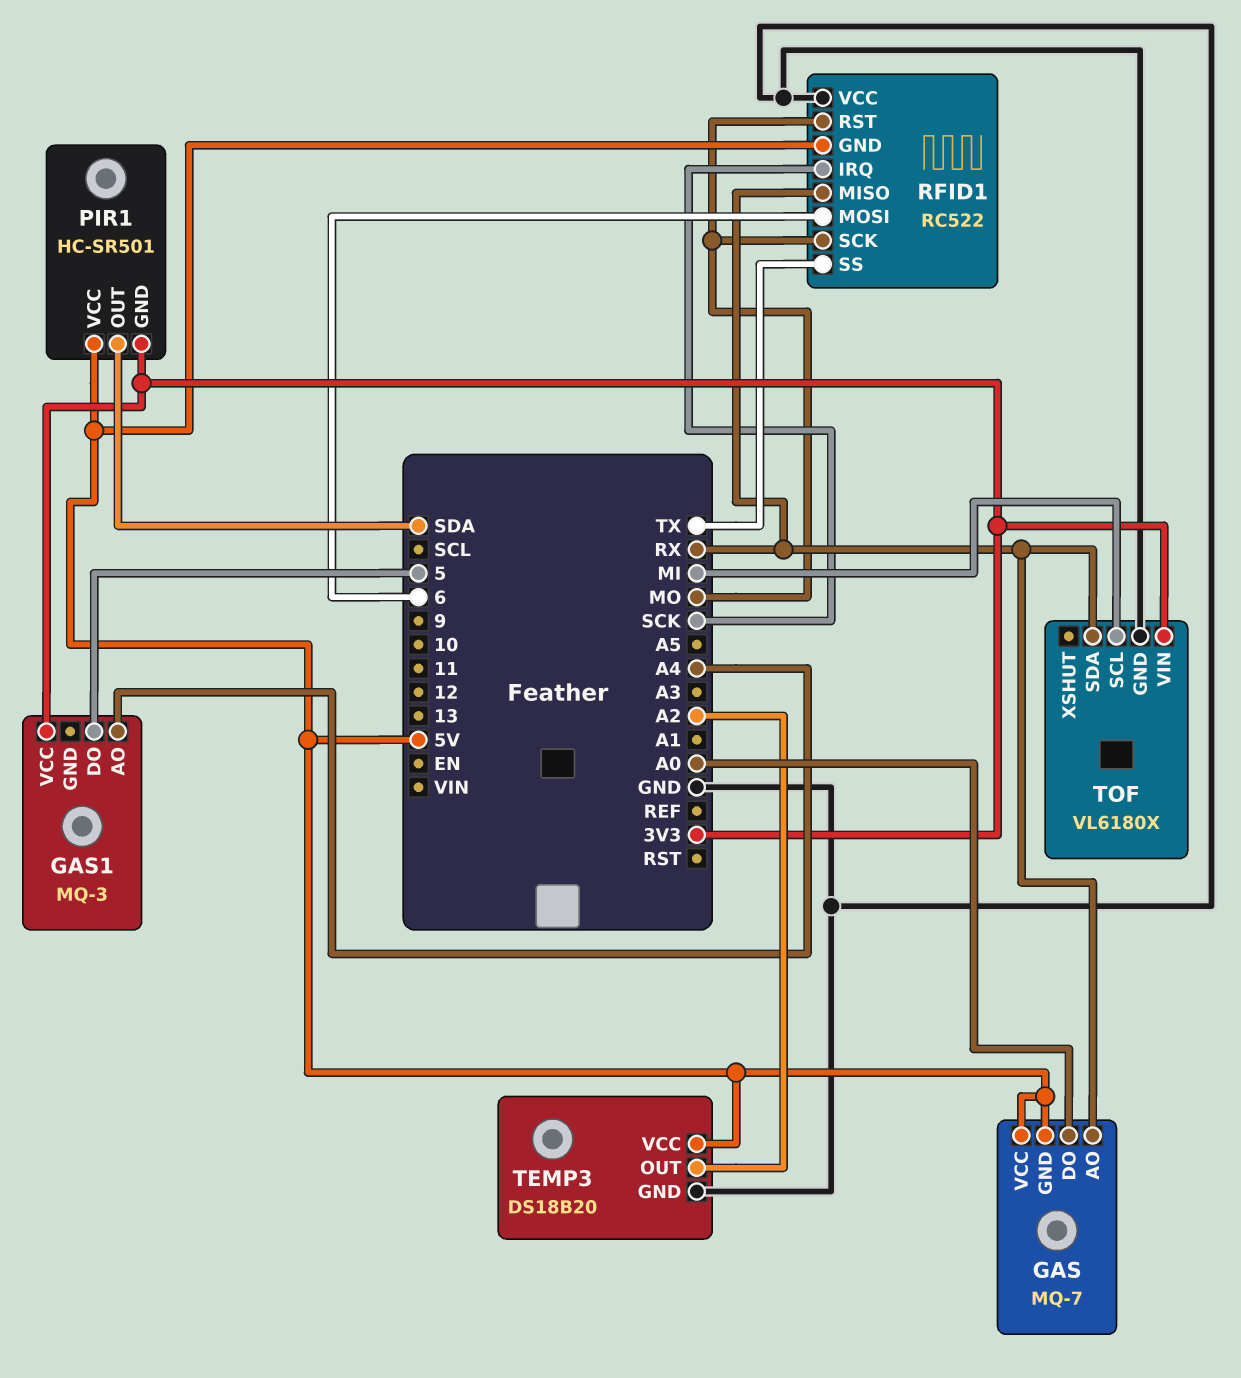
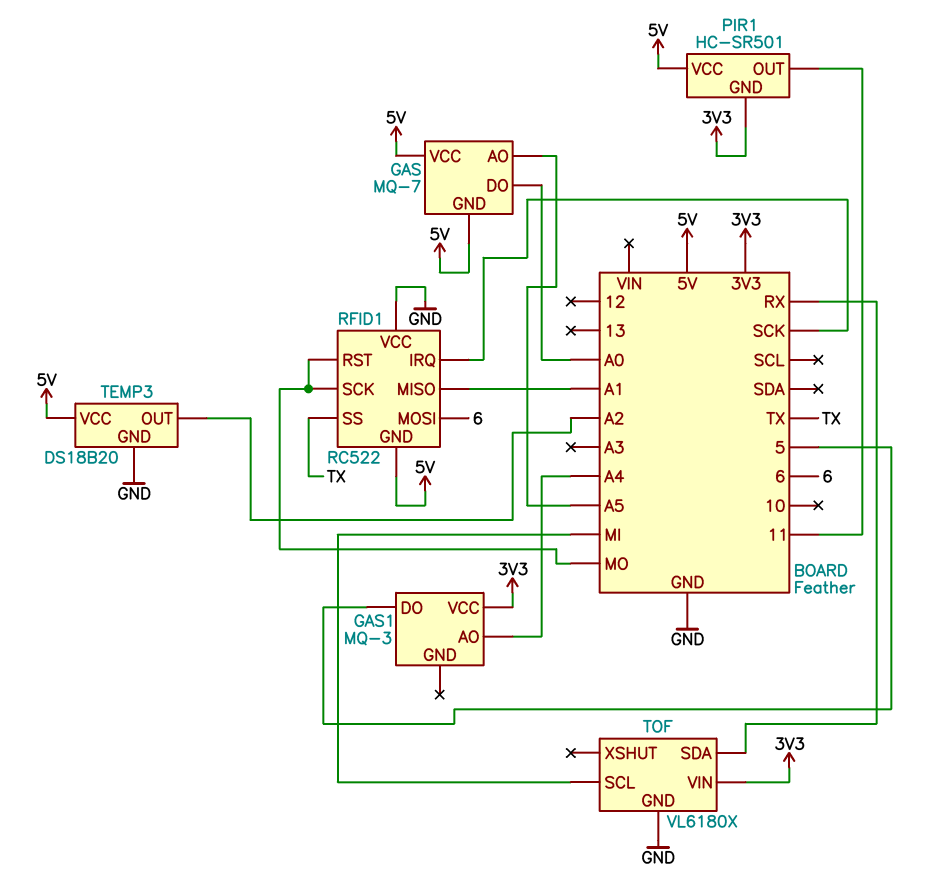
GAS pin AO: RX -> A5
PIR1 pin OUT: SDA -> 11
RFID1 pin MISO: RX -> A1

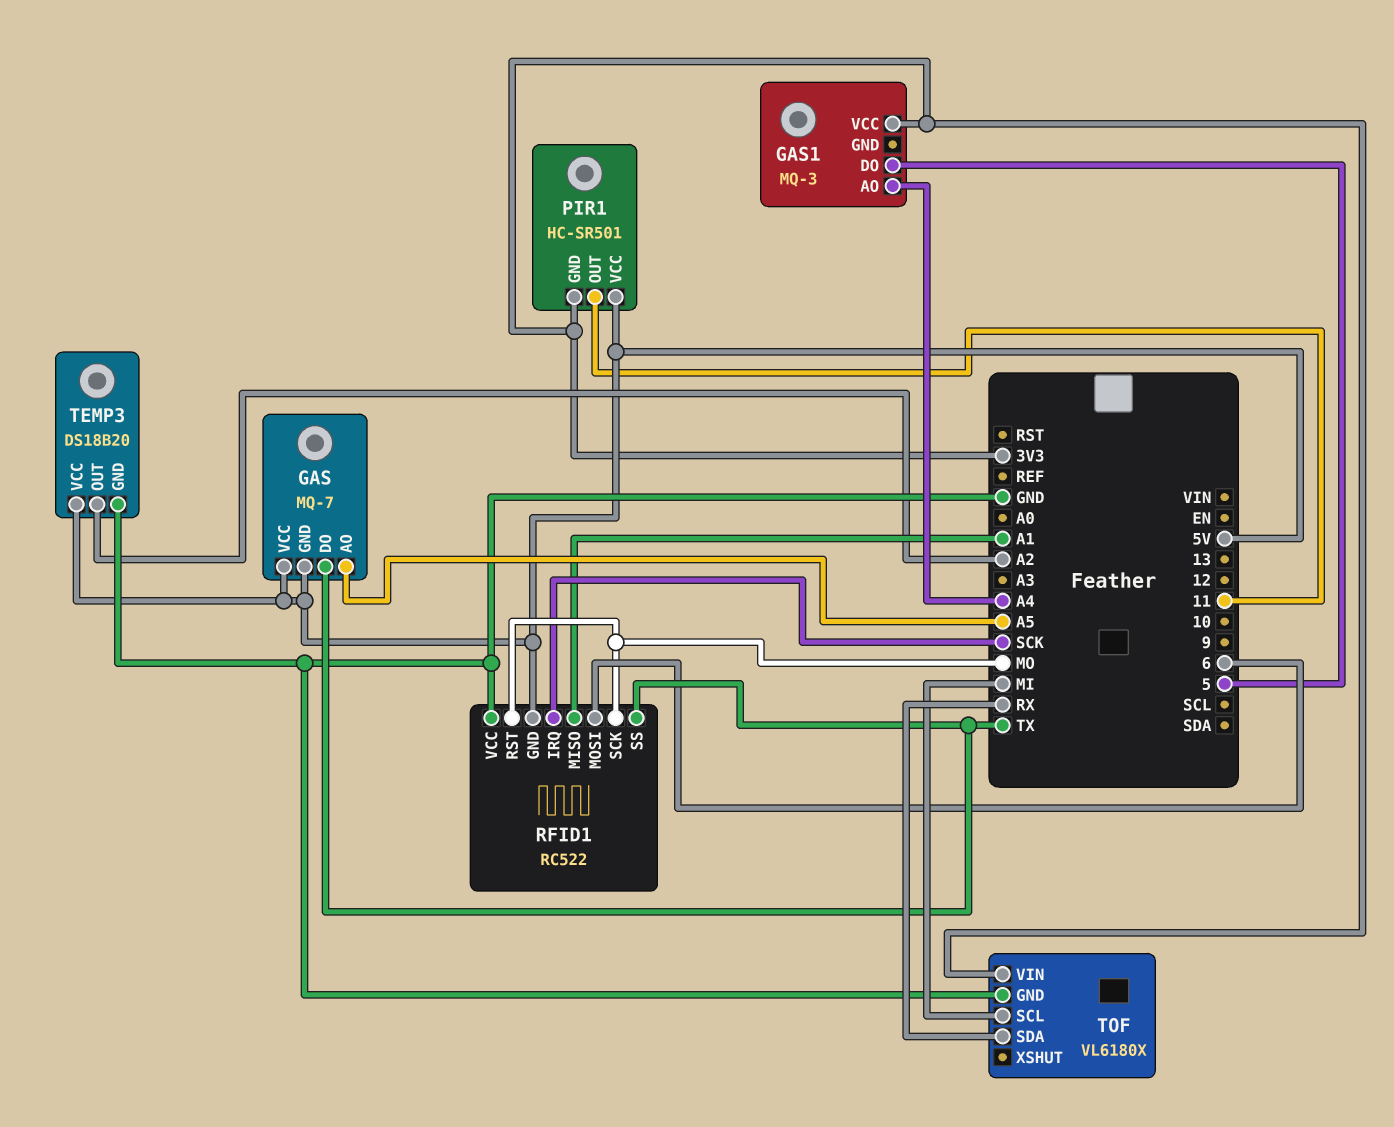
GAS pin DO: A0 -> TX

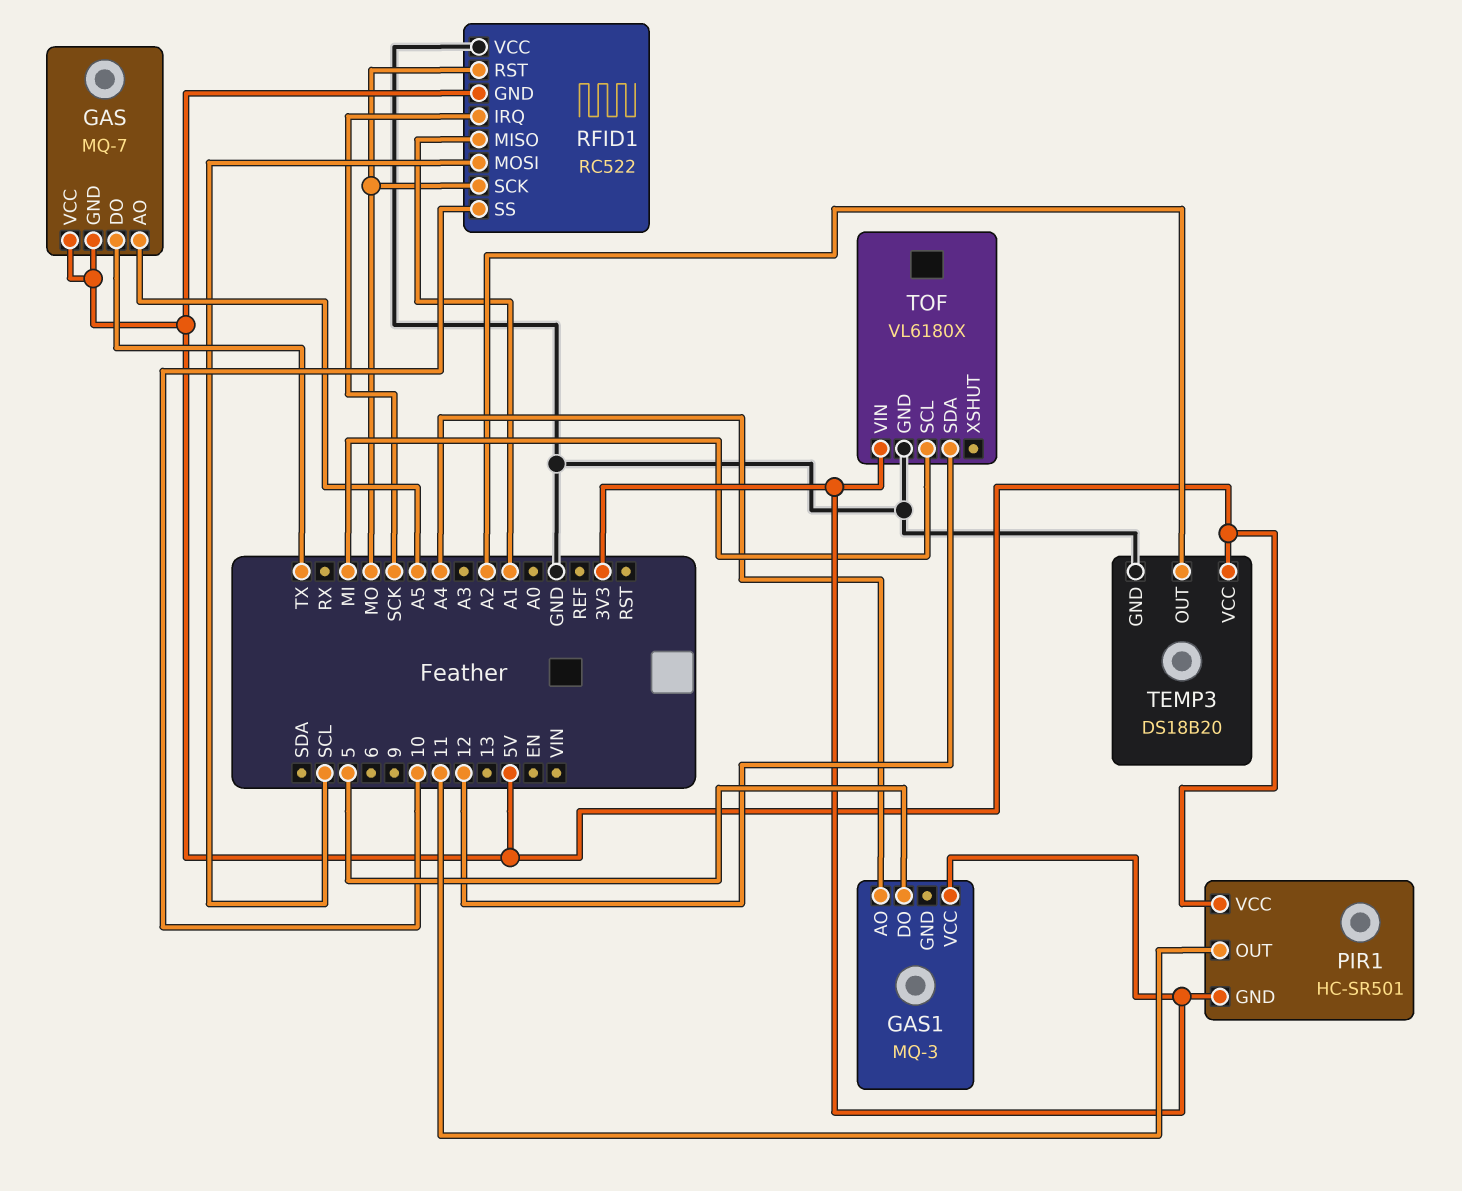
RFID1 pin MOSI: 6 -> SCL
RFID1 pin SS: TX -> 10
TOF pin SDA: RX -> 12

